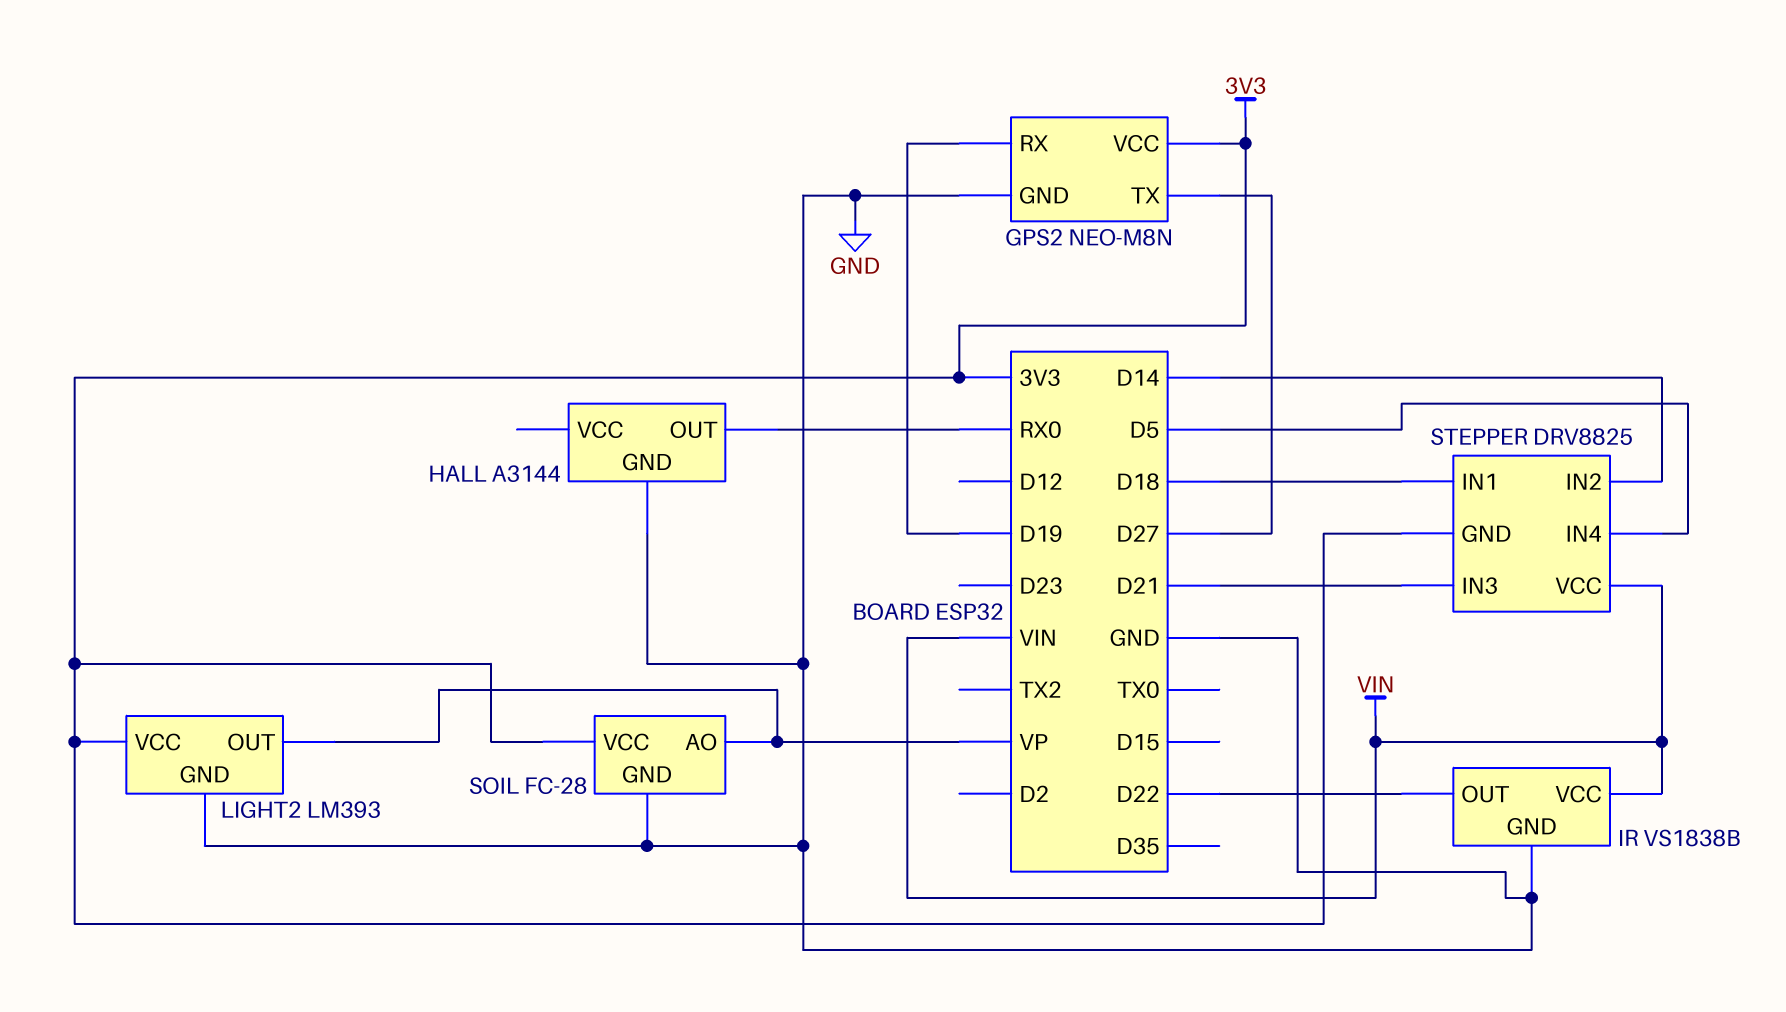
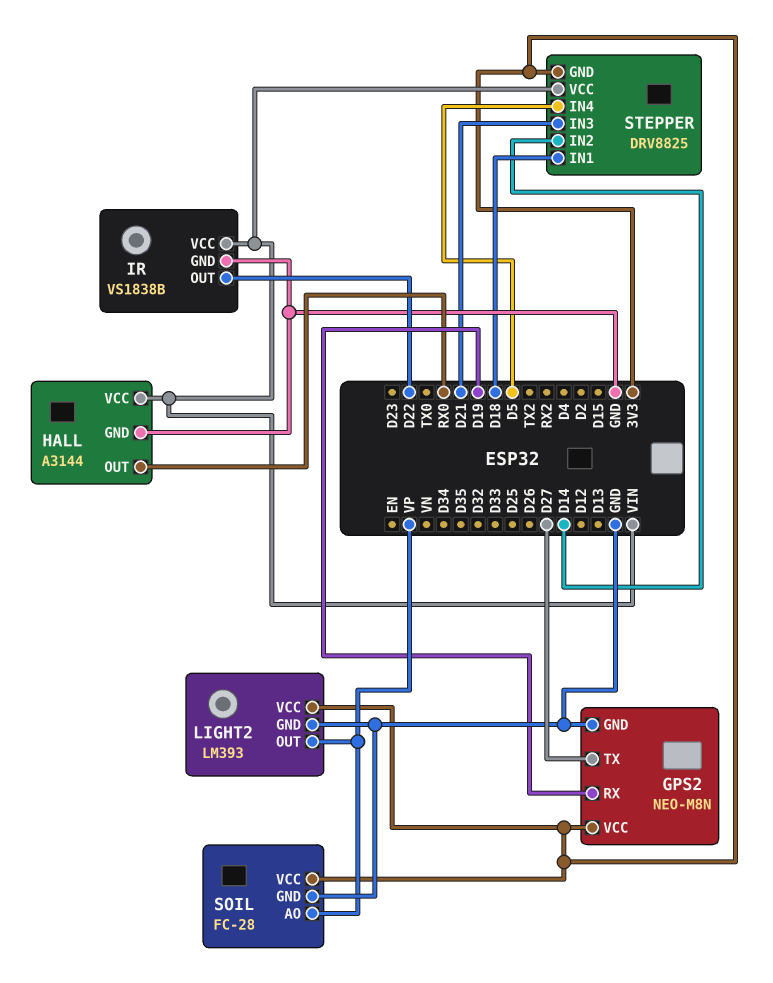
HALL pin VCC: none -> VIN

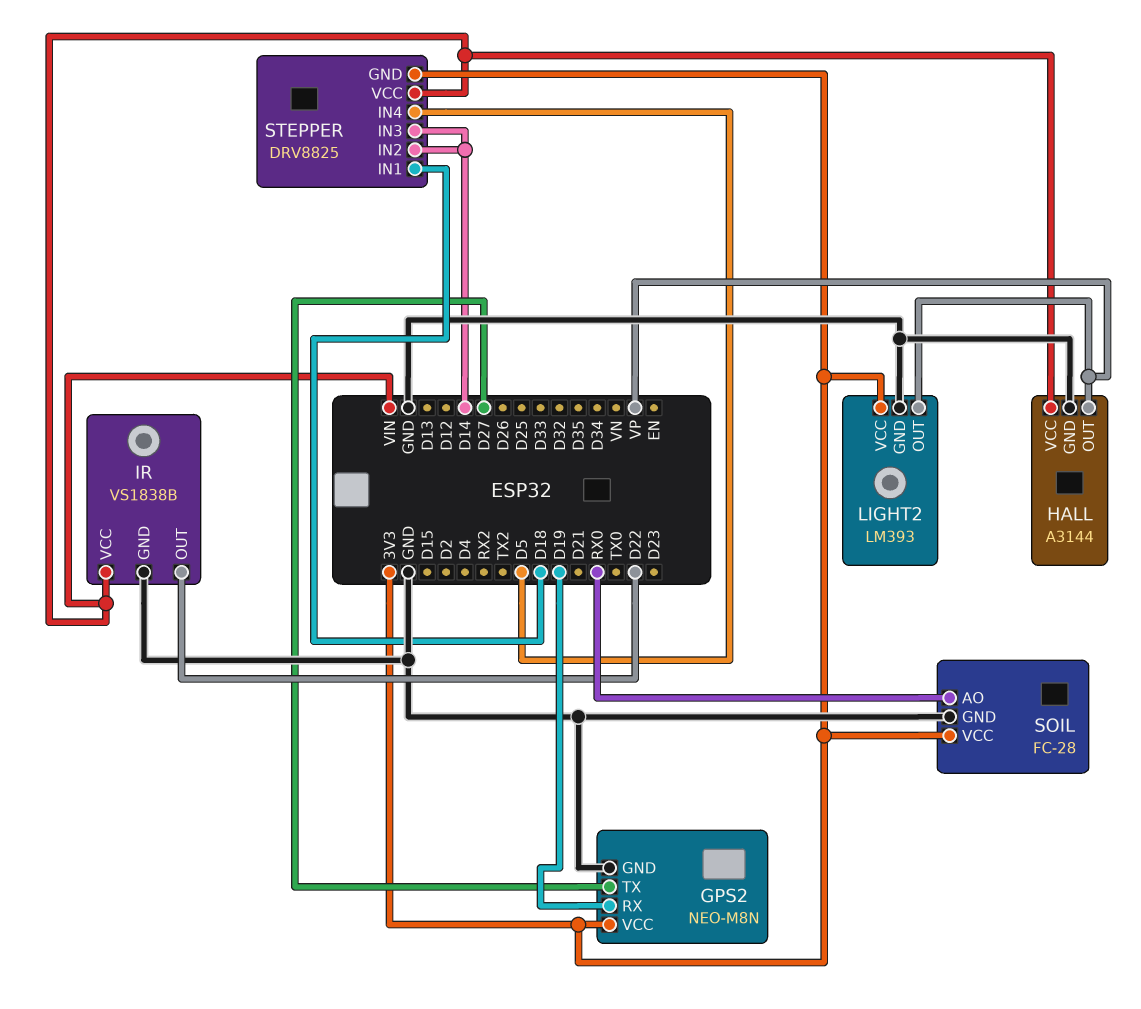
HALL pin OUT: RX0 -> VP
SOIL pin AO: VP -> RX0
STEPPER pin IN3: D21 -> D14

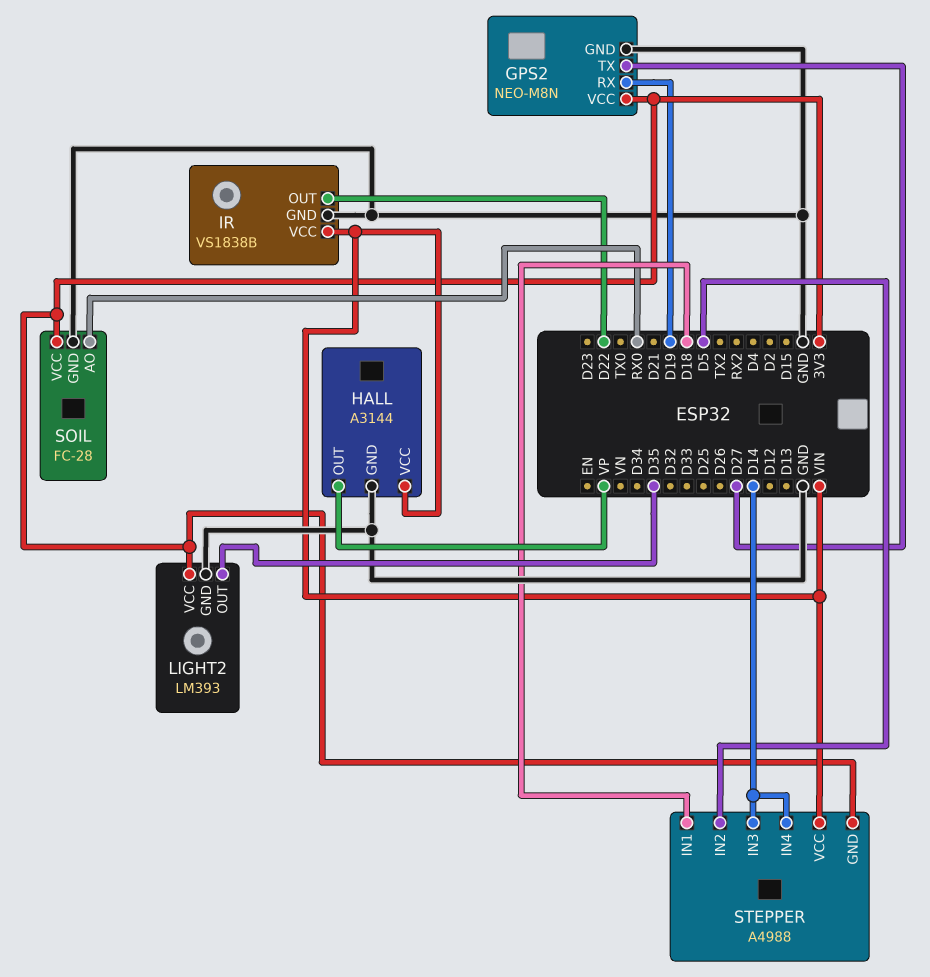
LIGHT2 pin OUT: VP -> D35
STEPPER: DRV8825 -> A4988
STEPPER pin IN2: D14 -> D5
STEPPER pin IN4: D5 -> D14

